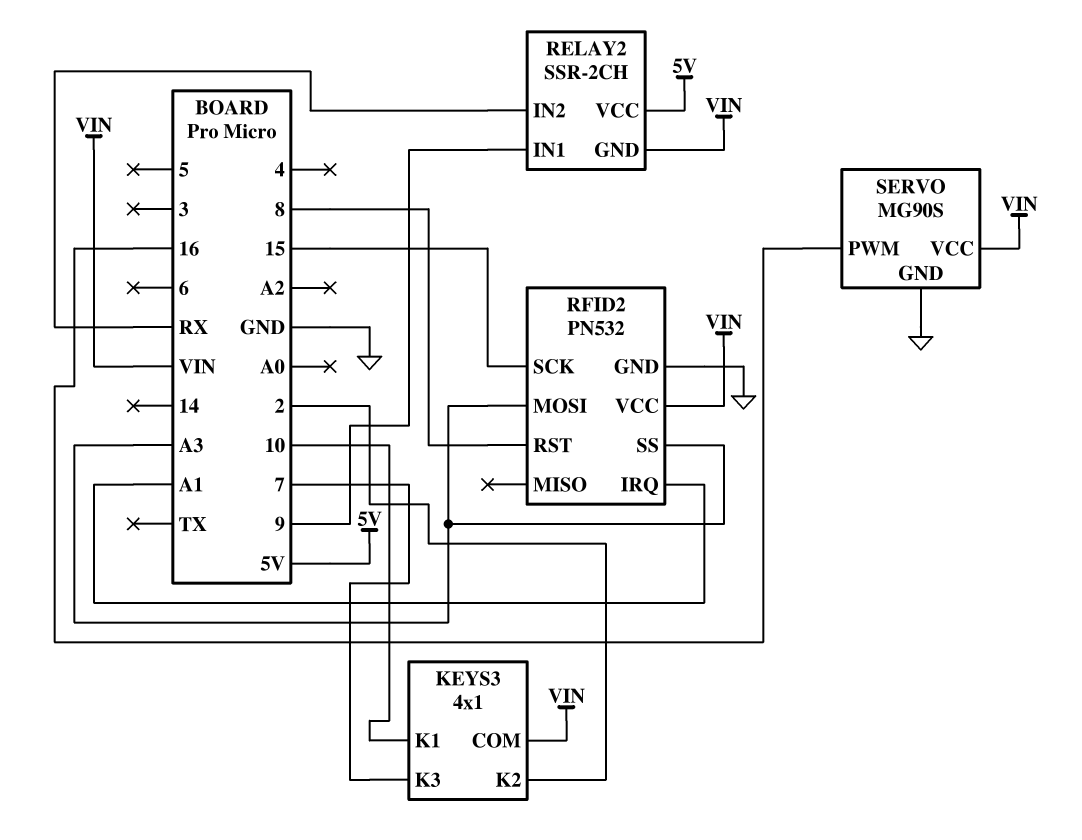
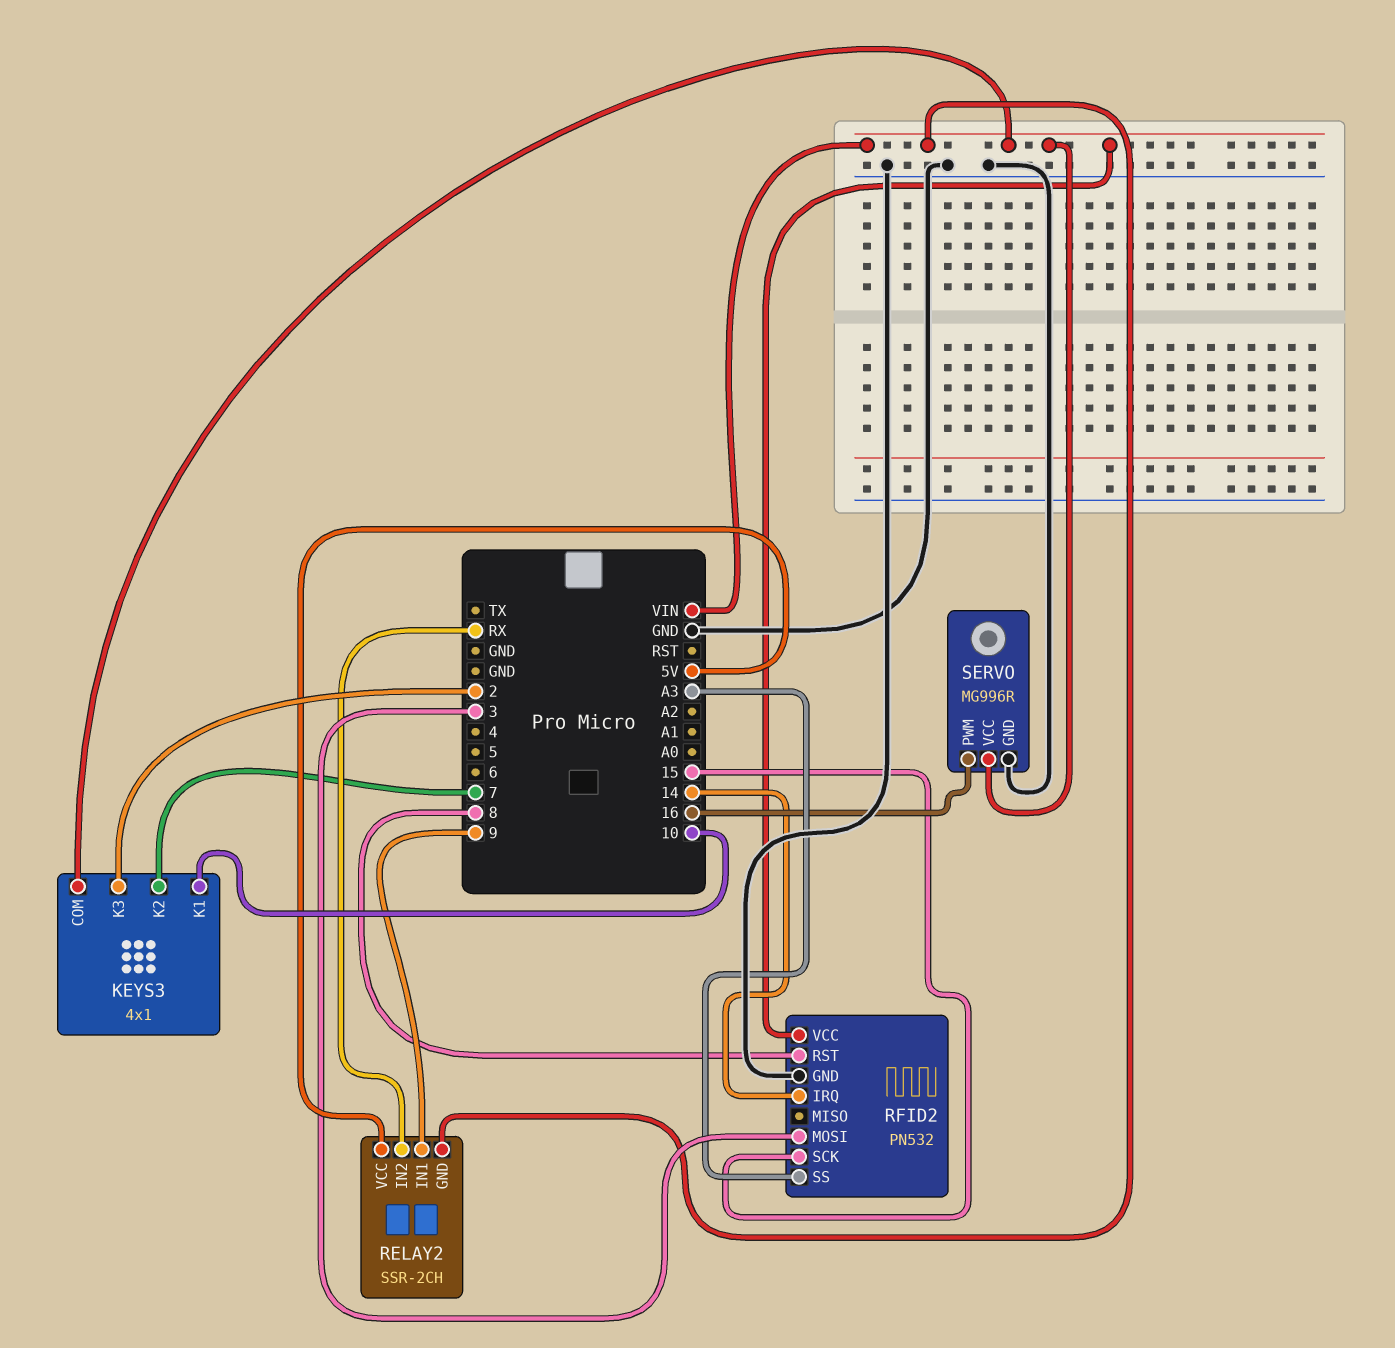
KEYS3 pin K2: 2 -> 7
KEYS3 pin K3: 7 -> 2
RFID2 pin IRQ: A1 -> 14
RFID2 pin MOSI: A3 -> 3
SERVO: MG90S -> MG996R

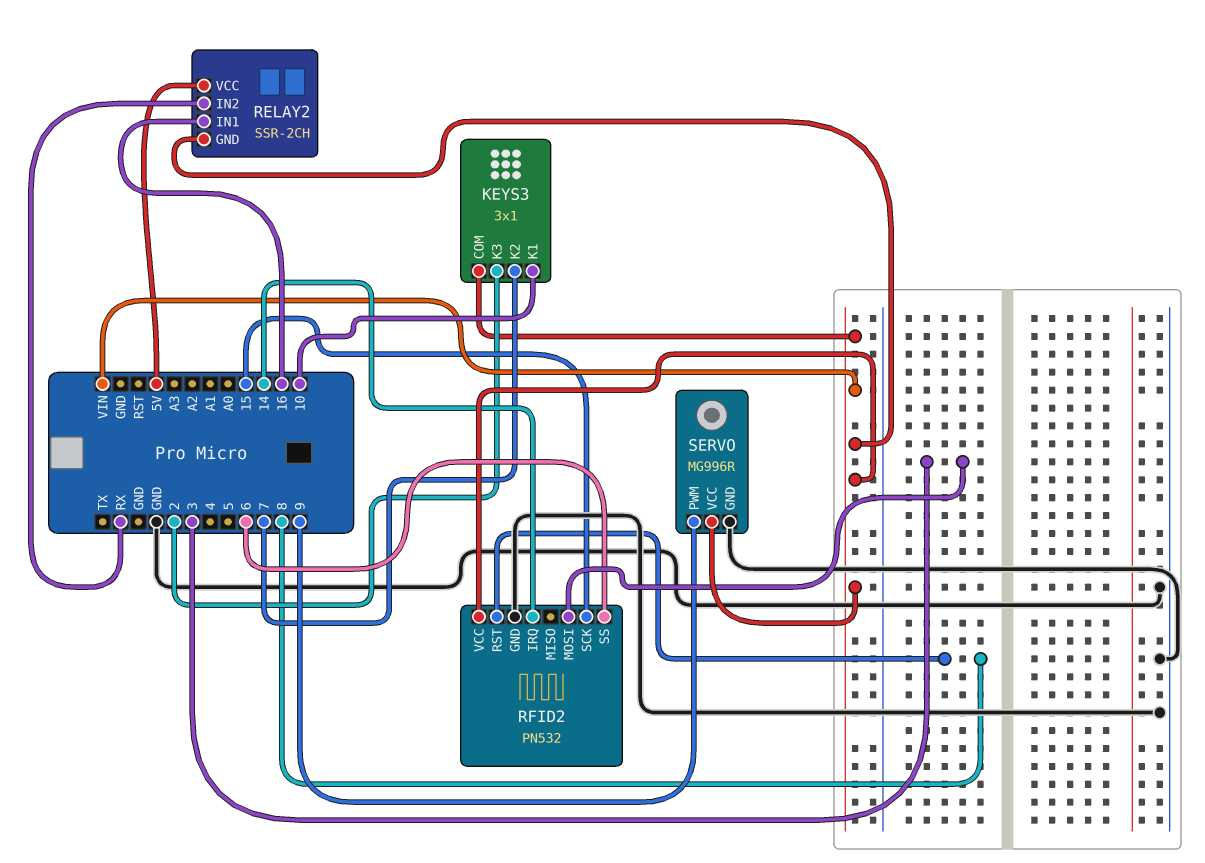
KEYS3: 4x1 -> 3x1
RELAY2 pin IN1: 9 -> 16
RFID2 pin SS: A3 -> 6
SERVO pin PWM: 16 -> 9

